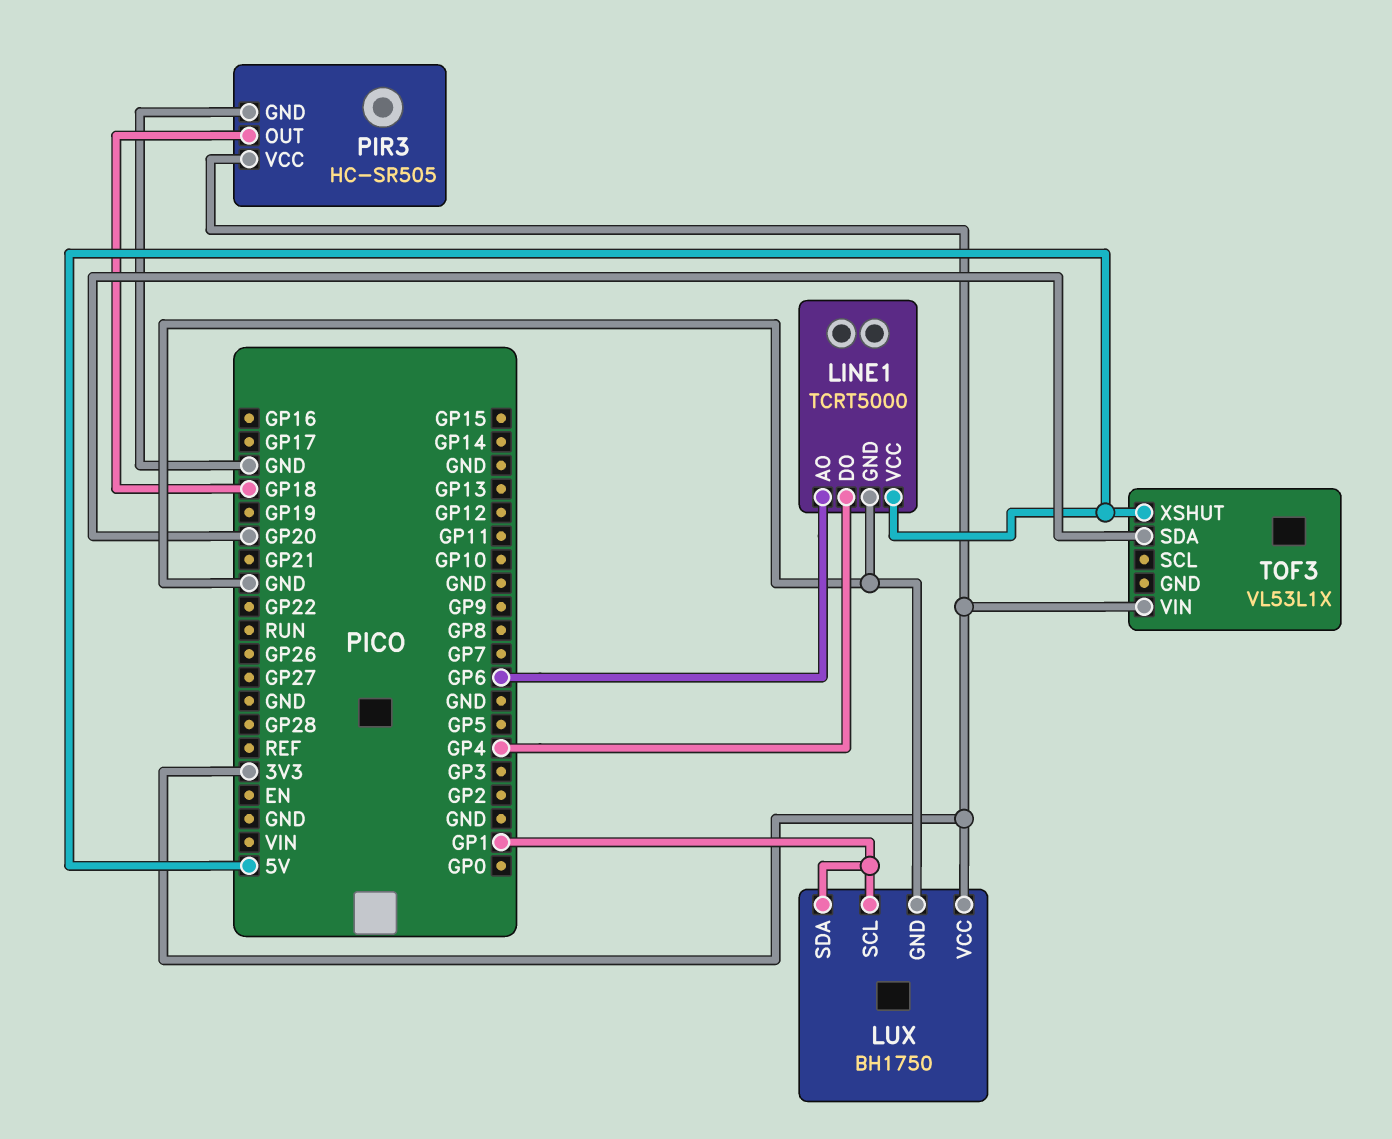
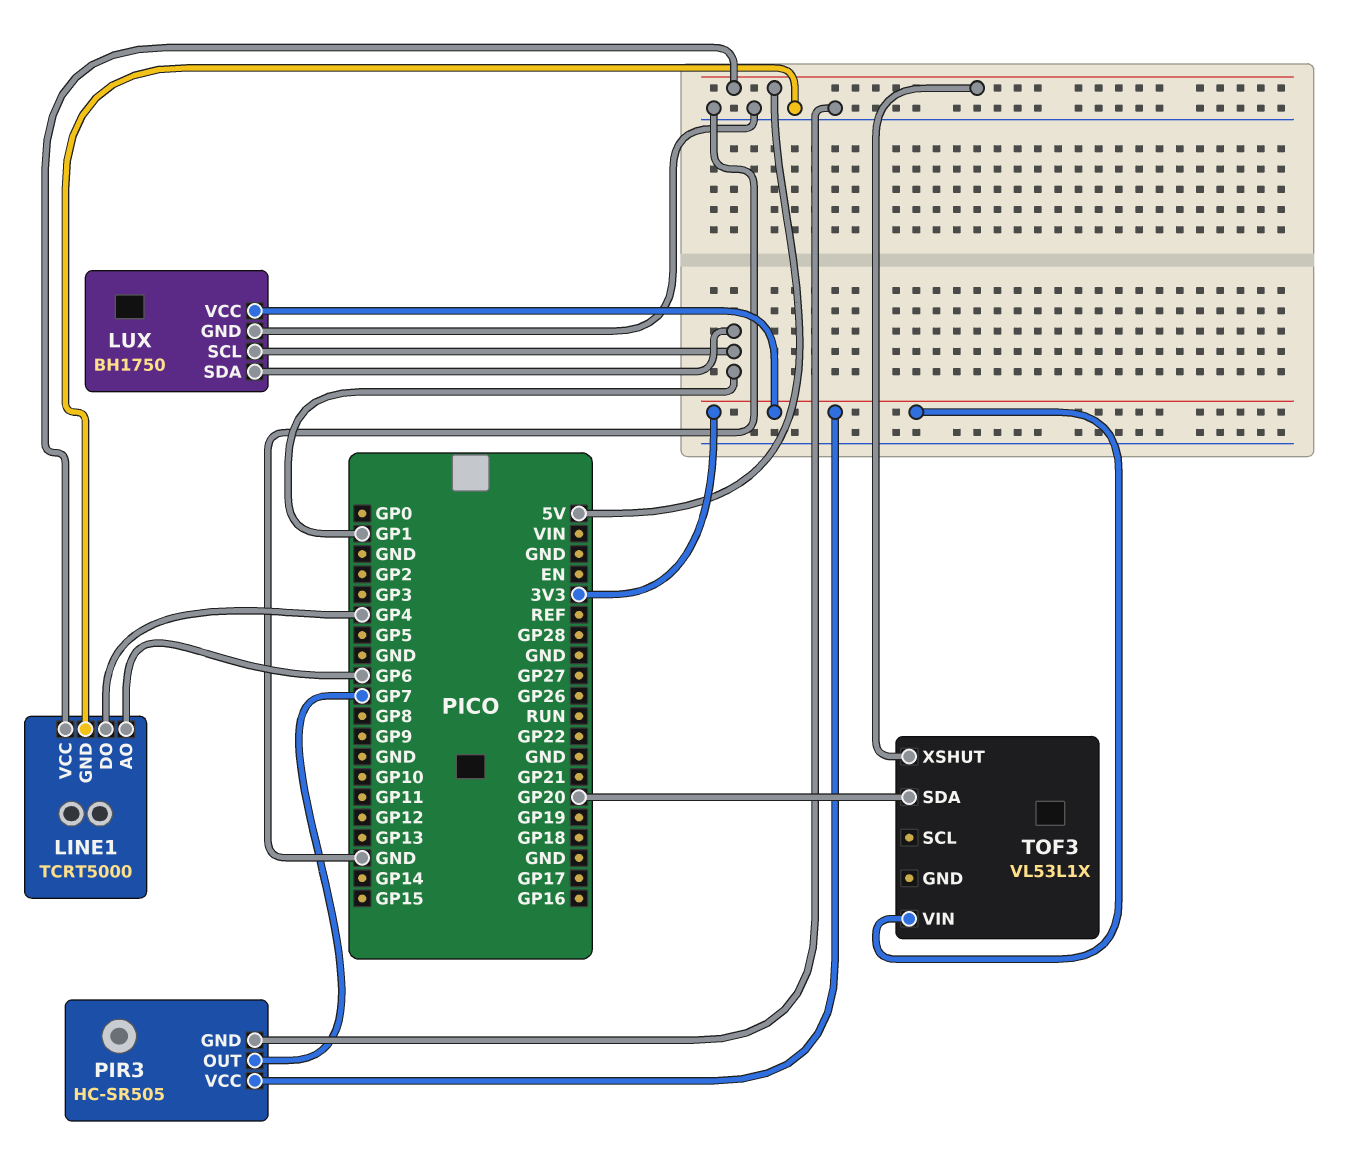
PIR3 pin OUT: GP18 -> GP7

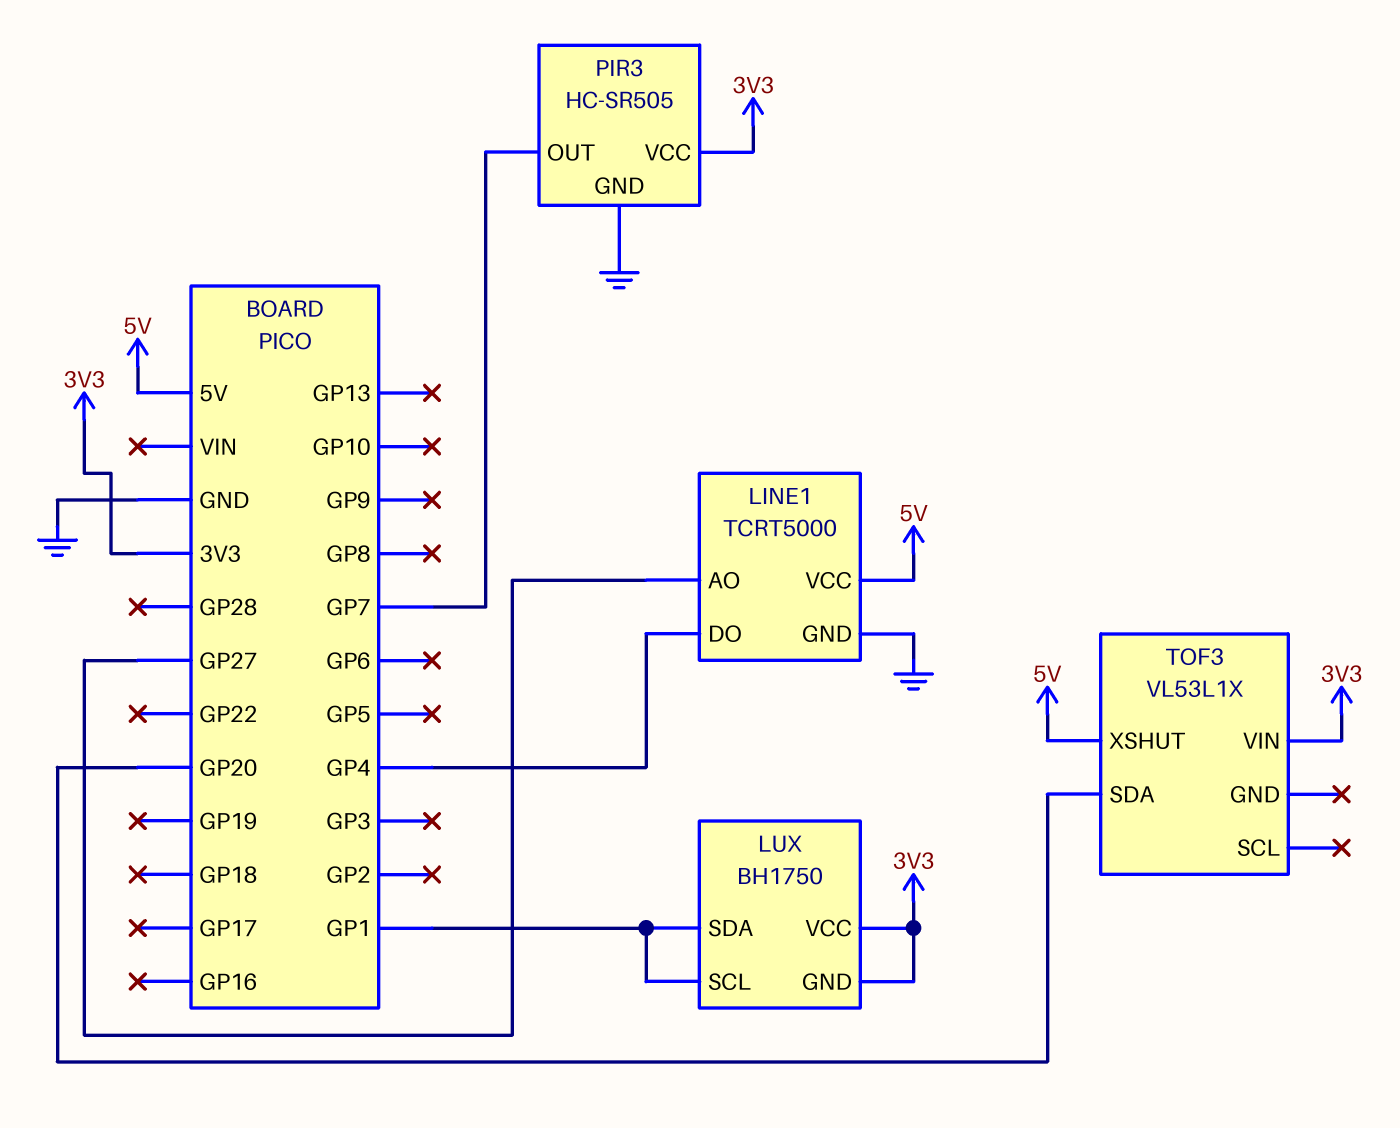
LINE1 pin AO: GP6 -> GP27
LUX pin GND: GND -> 3V3

